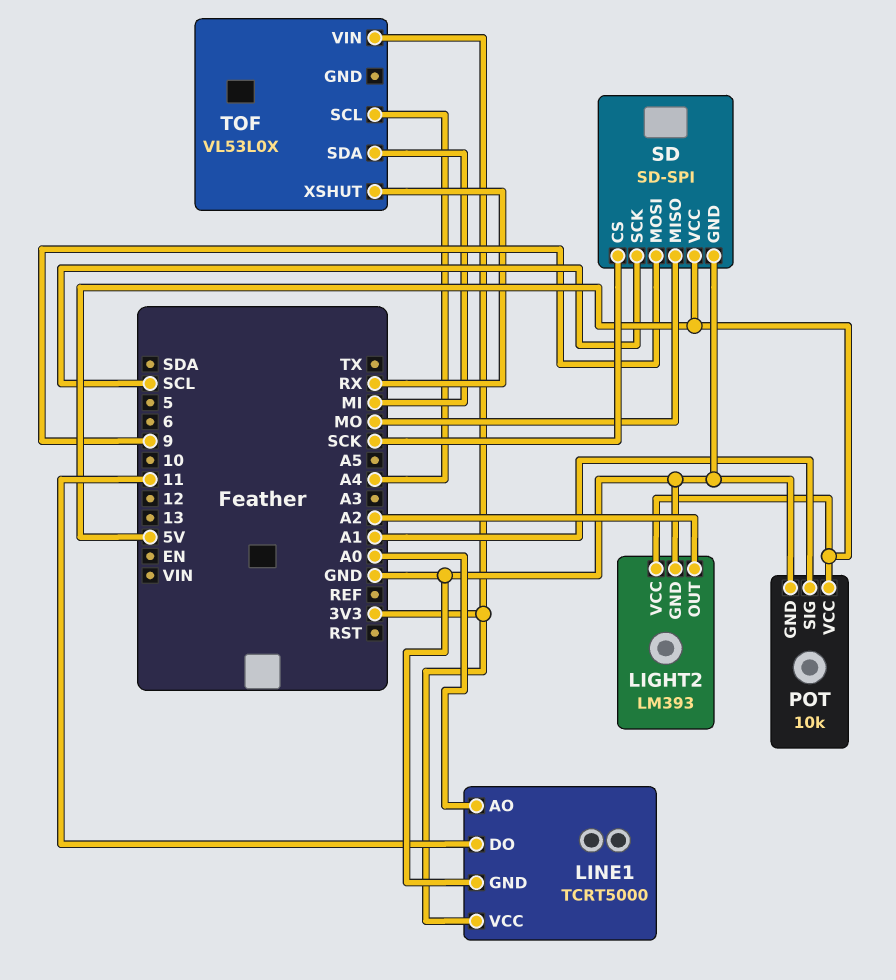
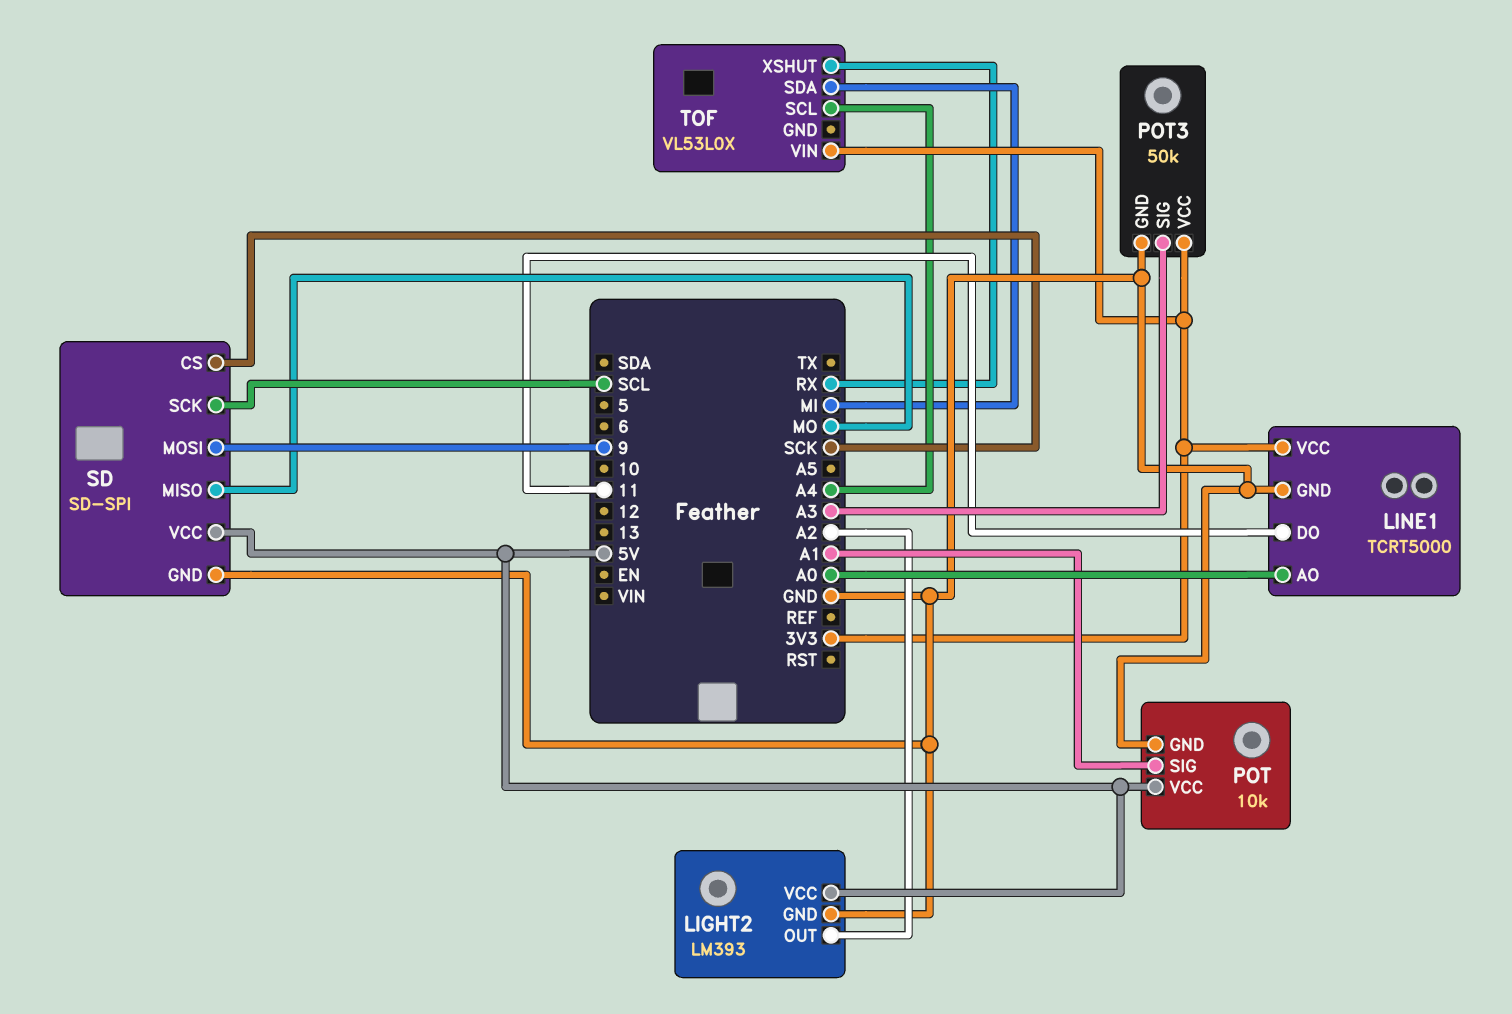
POT3: none -> 50k
POT3 pin GND: none -> GND
POT3 pin SIG: none -> A3
POT3 pin VCC: none -> 3V3

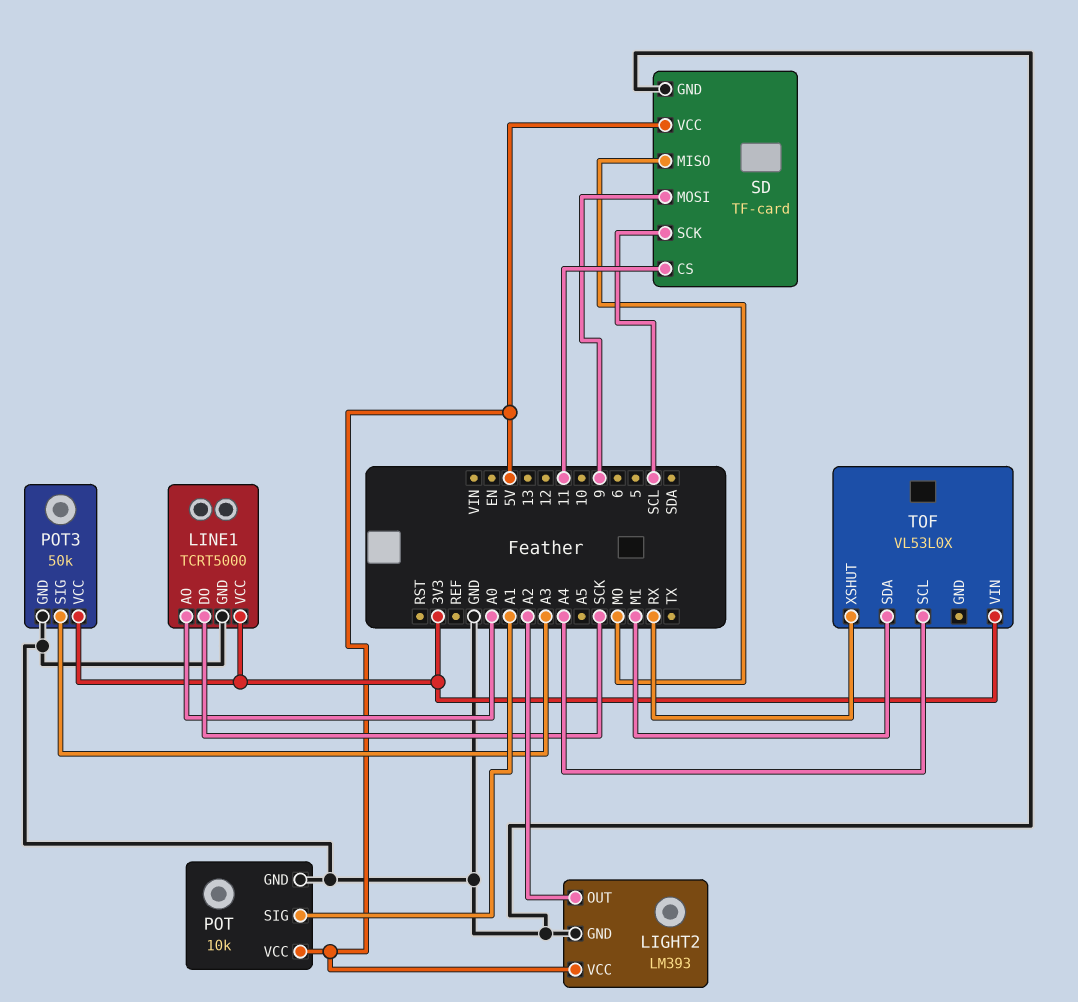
LINE1 pin DO: 11 -> SCK
SD: SD-SPI -> TF-card
SD pin CS: SCK -> 11

